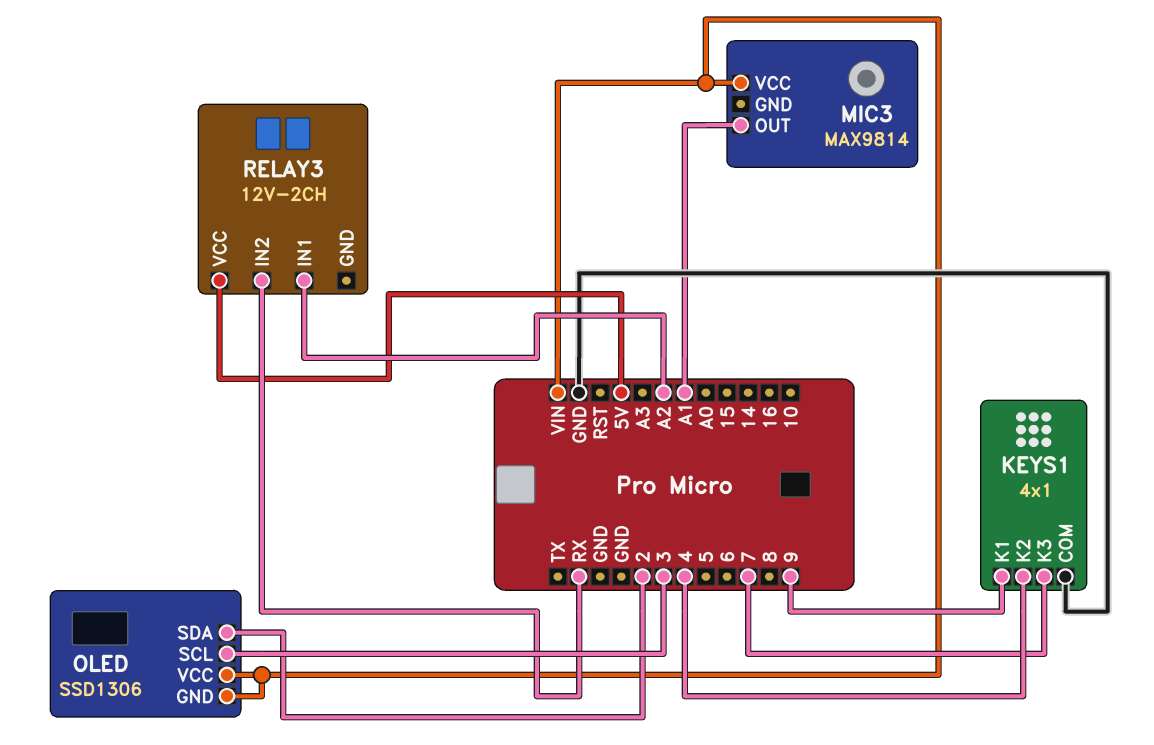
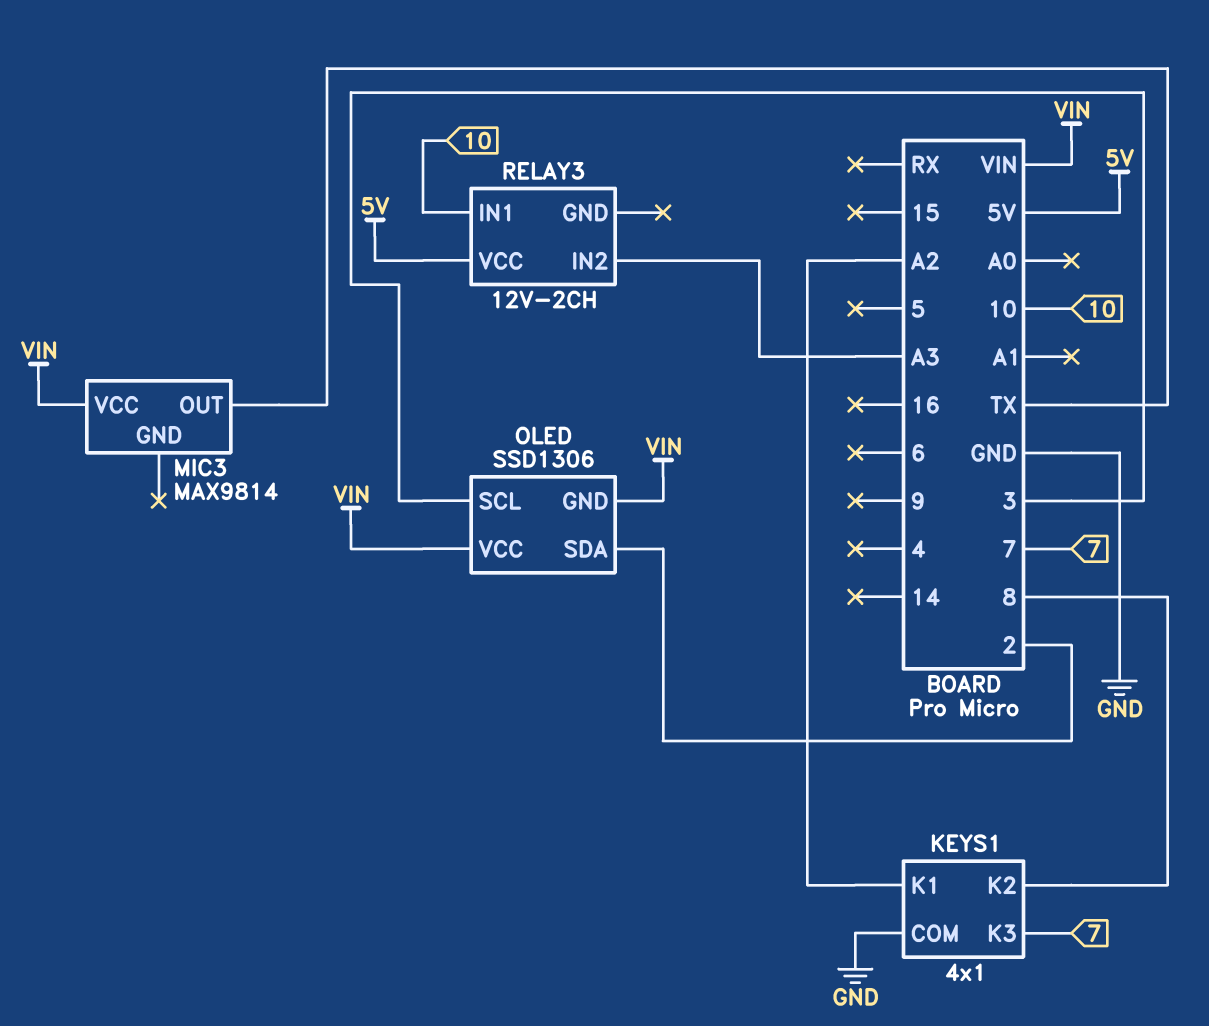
KEYS1 pin K1: 9 -> A2
KEYS1 pin K2: 4 -> 8
MIC3 pin OUT: A1 -> TX
RELAY3 pin IN1: A2 -> 10
RELAY3 pin IN2: RX -> A3

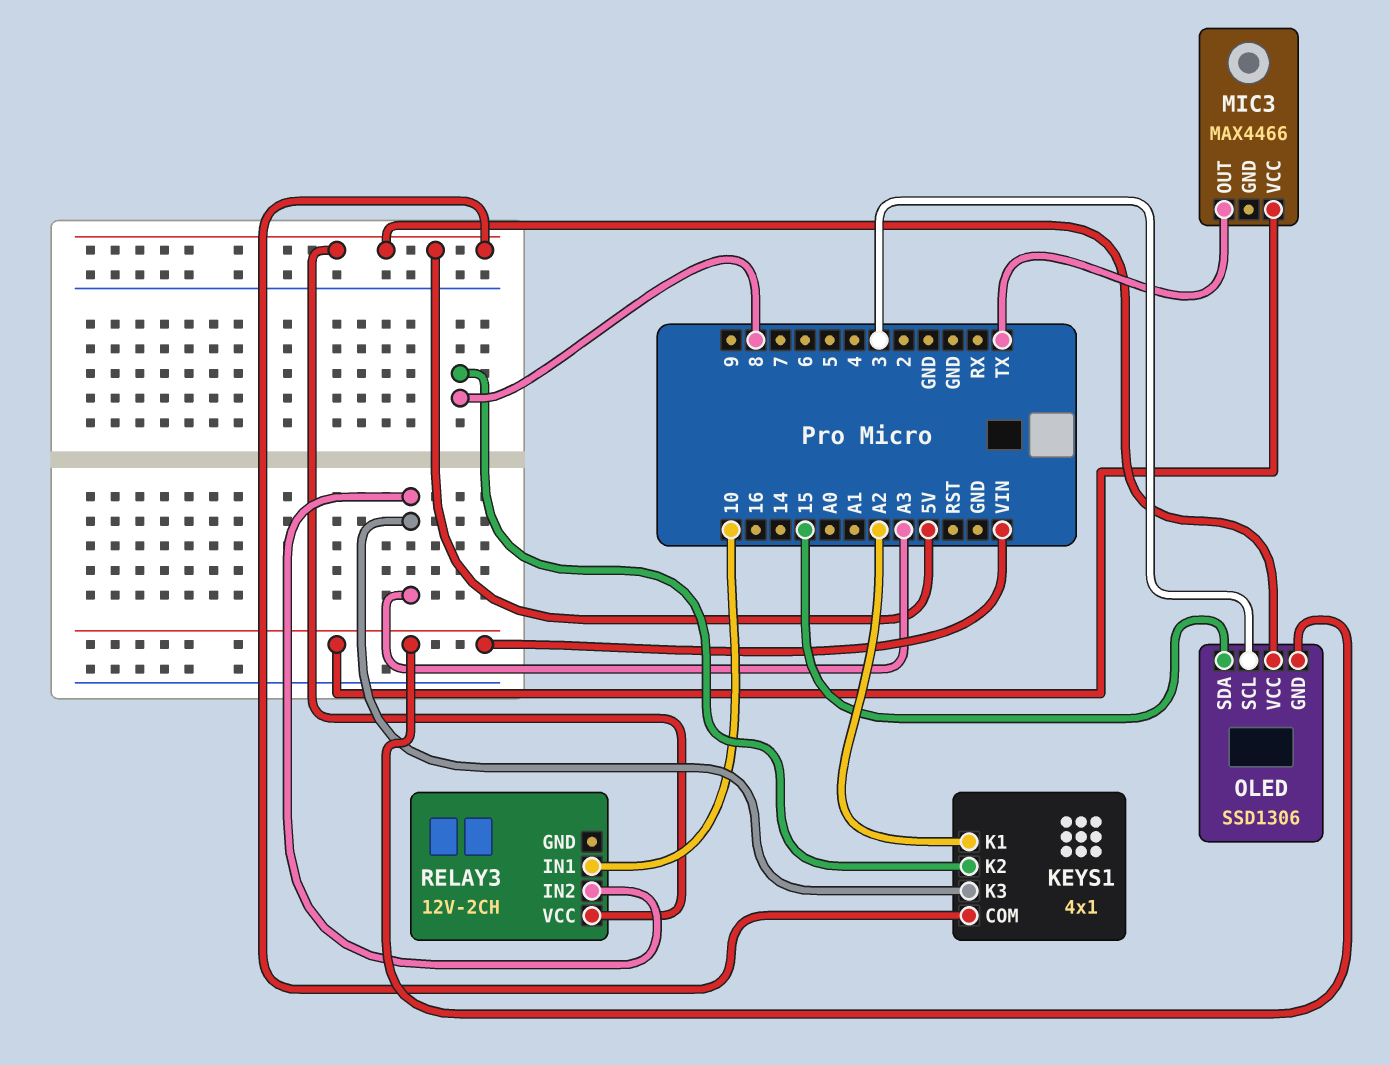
KEYS1 pin COM: GND -> 5V
KEYS1 pin K3: 7 -> A3
MIC3: MAX9814 -> MAX4466
OLED pin SDA: 2 -> 15
OLED pin VCC: VIN -> 5V

